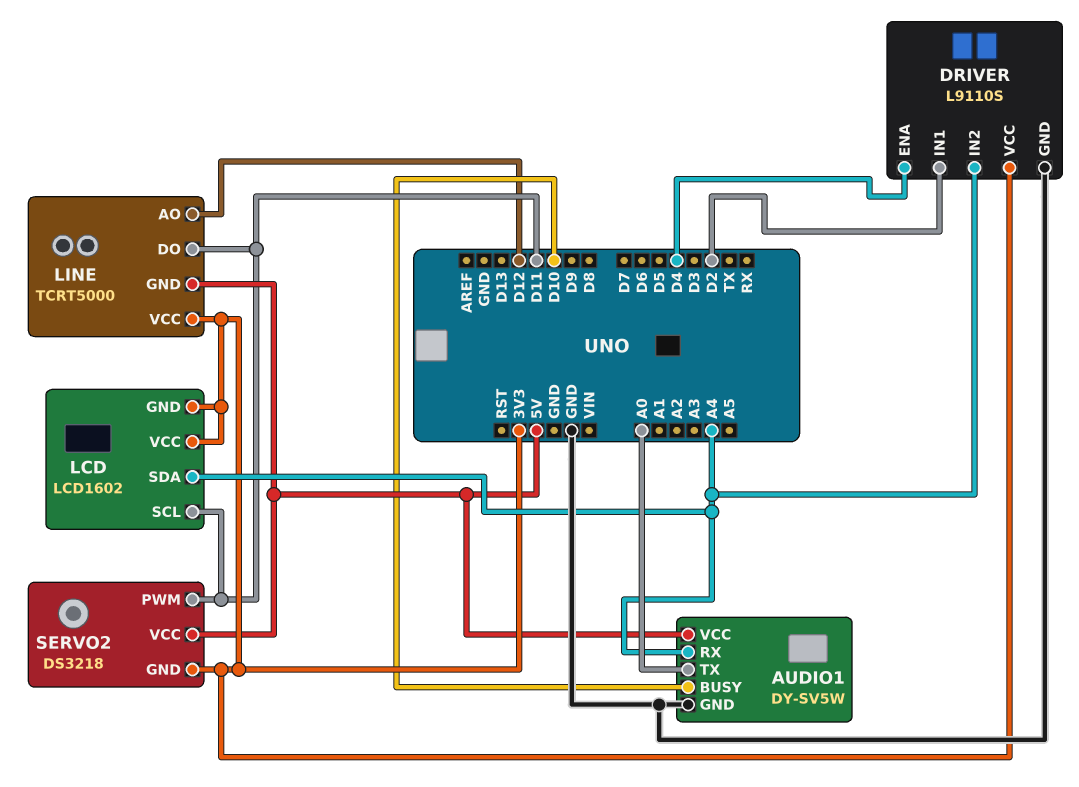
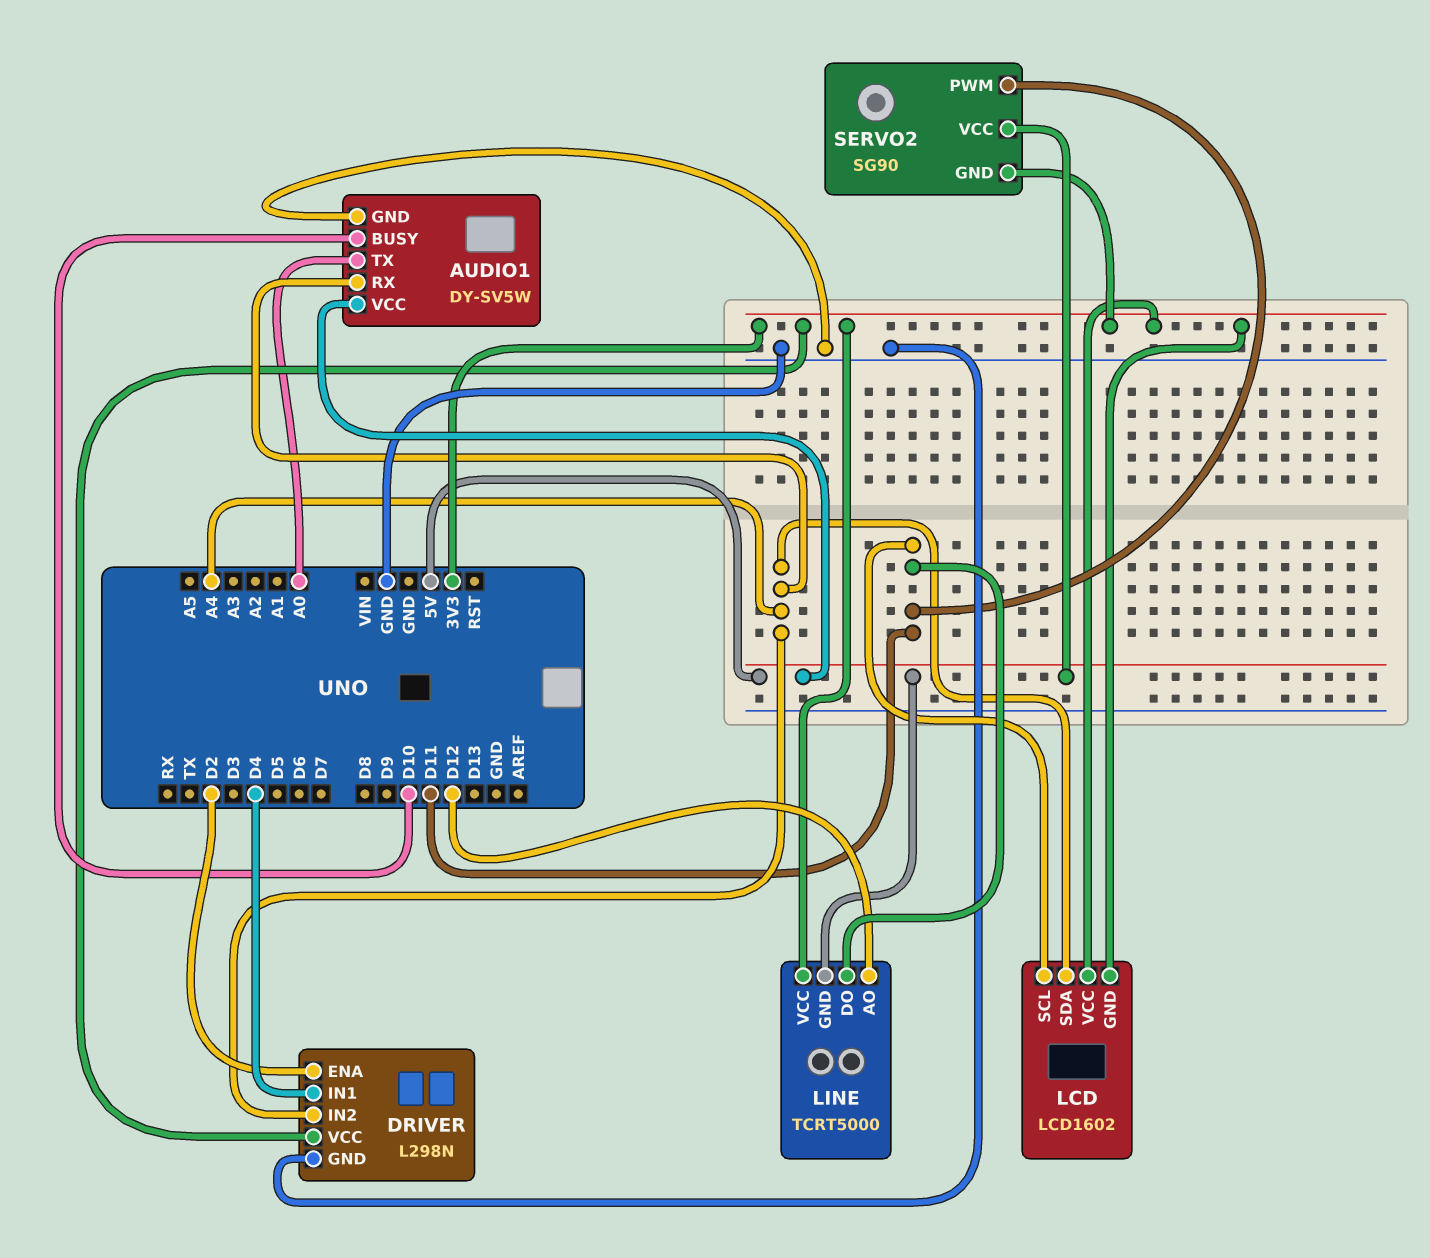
DRIVER: L9110S -> L298N
DRIVER pin ENA: D4 -> D2
DRIVER pin IN1: D2 -> D4
SERVO2: DS3218 -> SG90

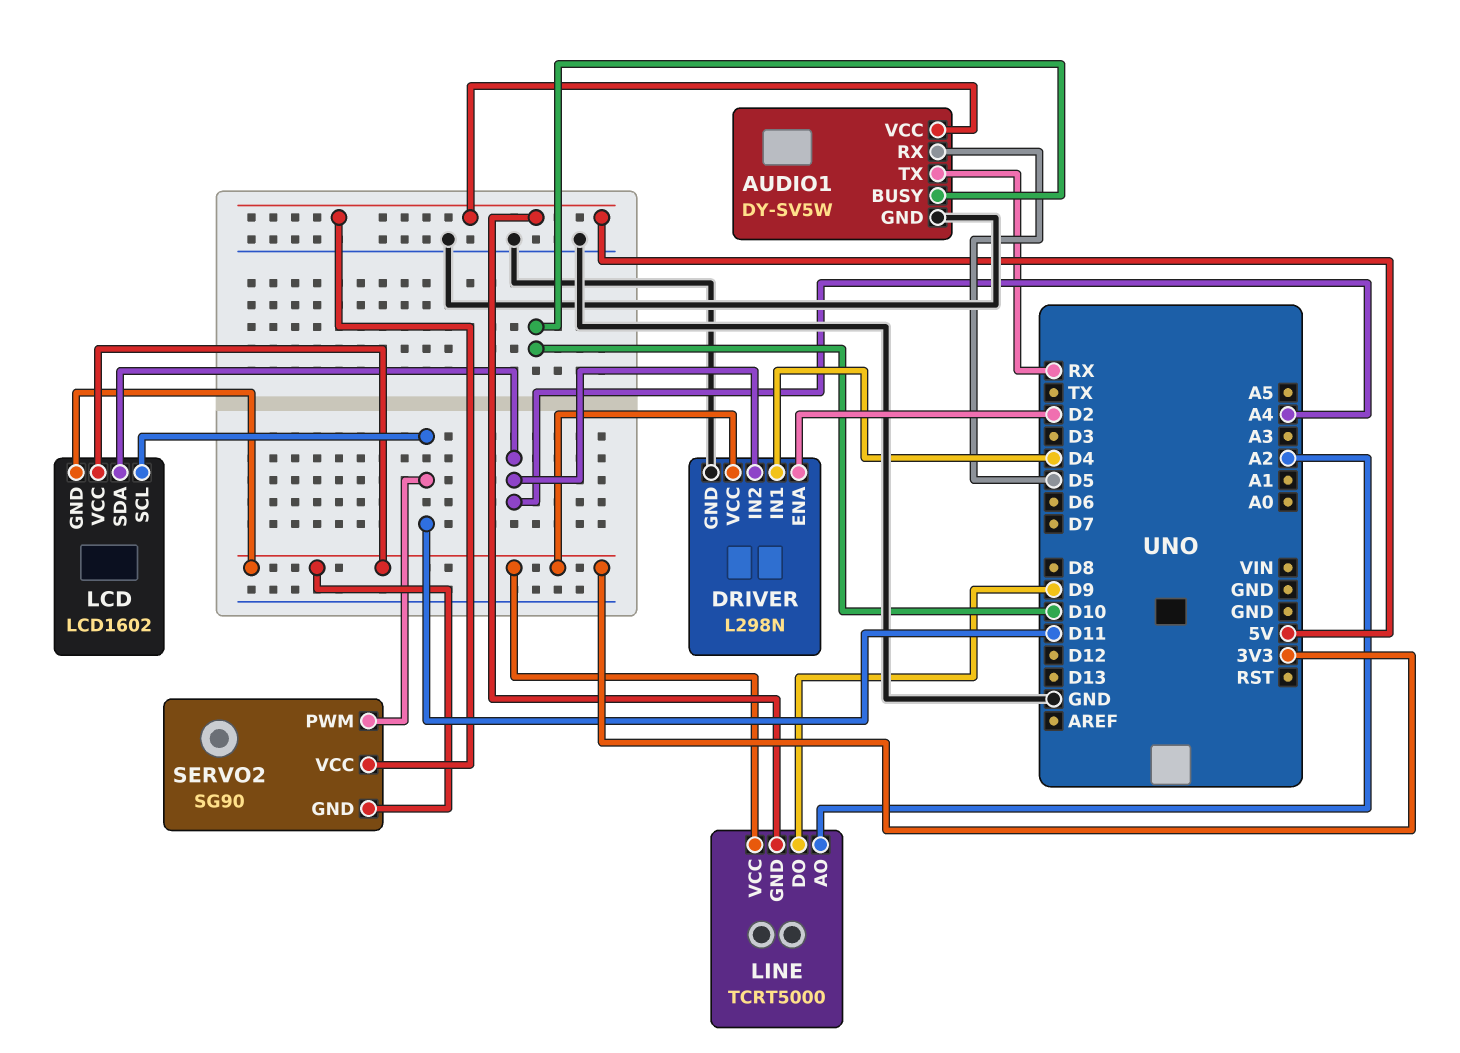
AUDIO1 pin RX: A4 -> D5
AUDIO1 pin TX: A0 -> RX
LINE pin AO: D12 -> A2
LINE pin DO: D11 -> D9

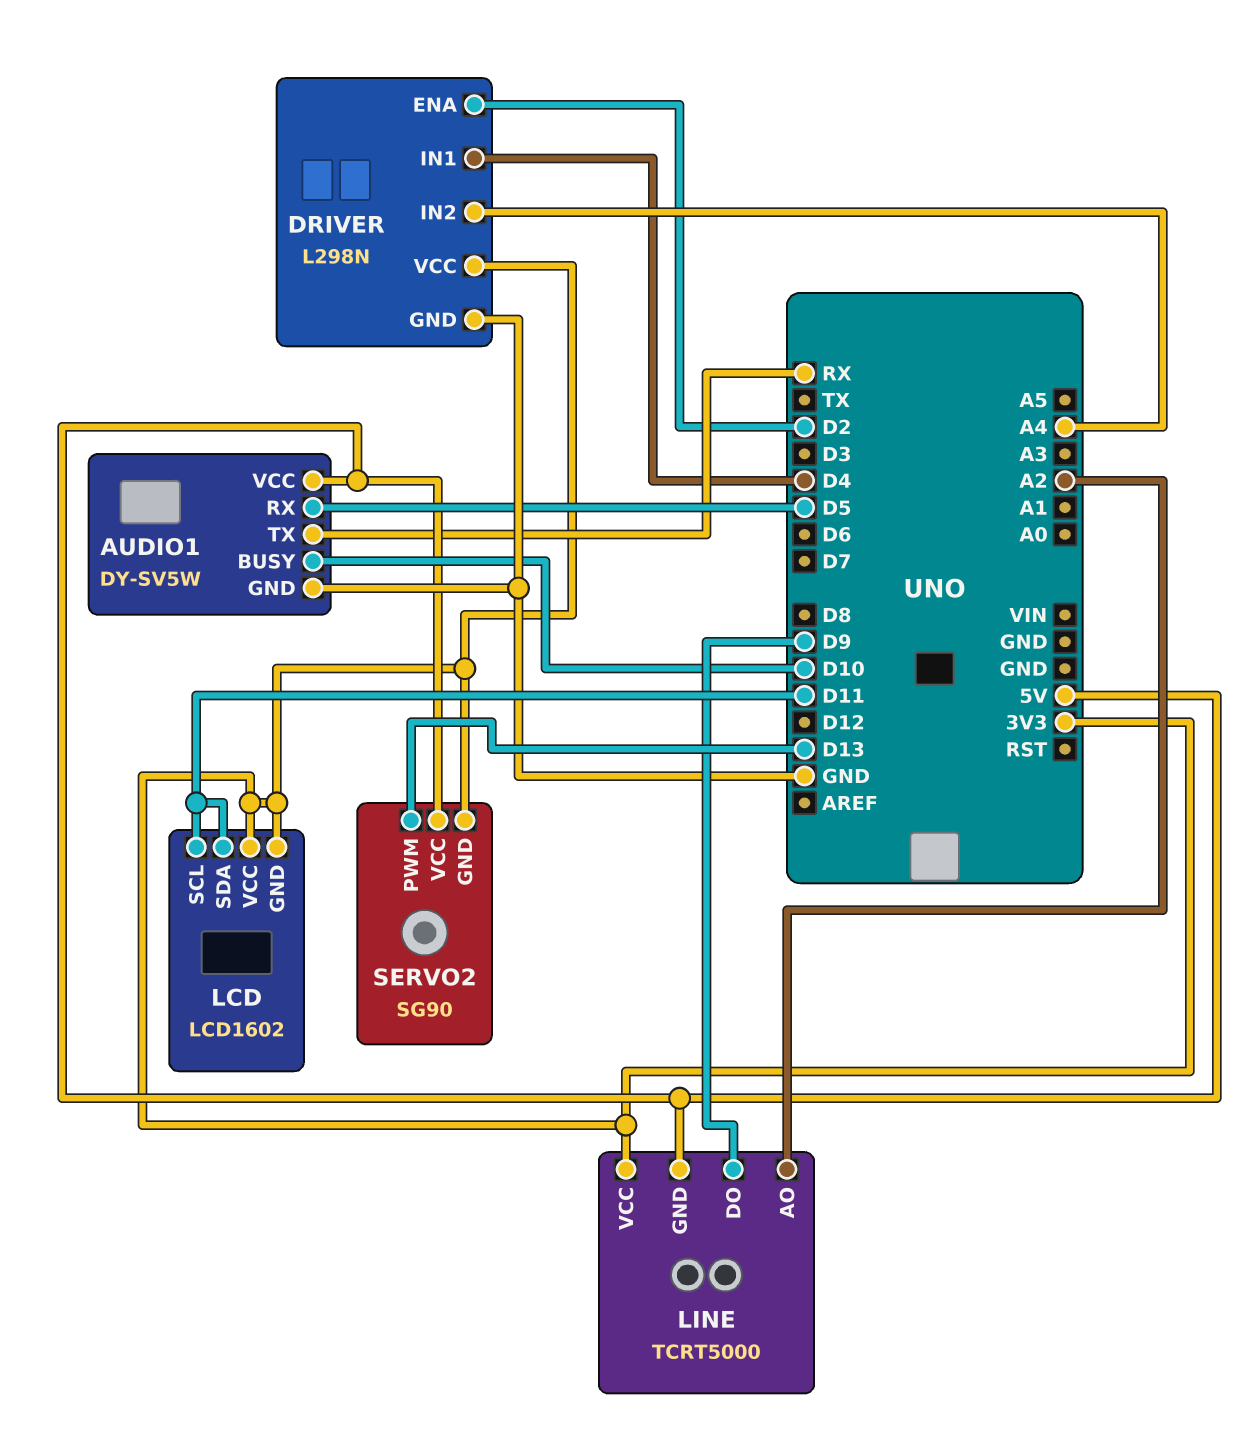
LCD pin SDA: A4 -> D11
SERVO2 pin PWM: D11 -> D13

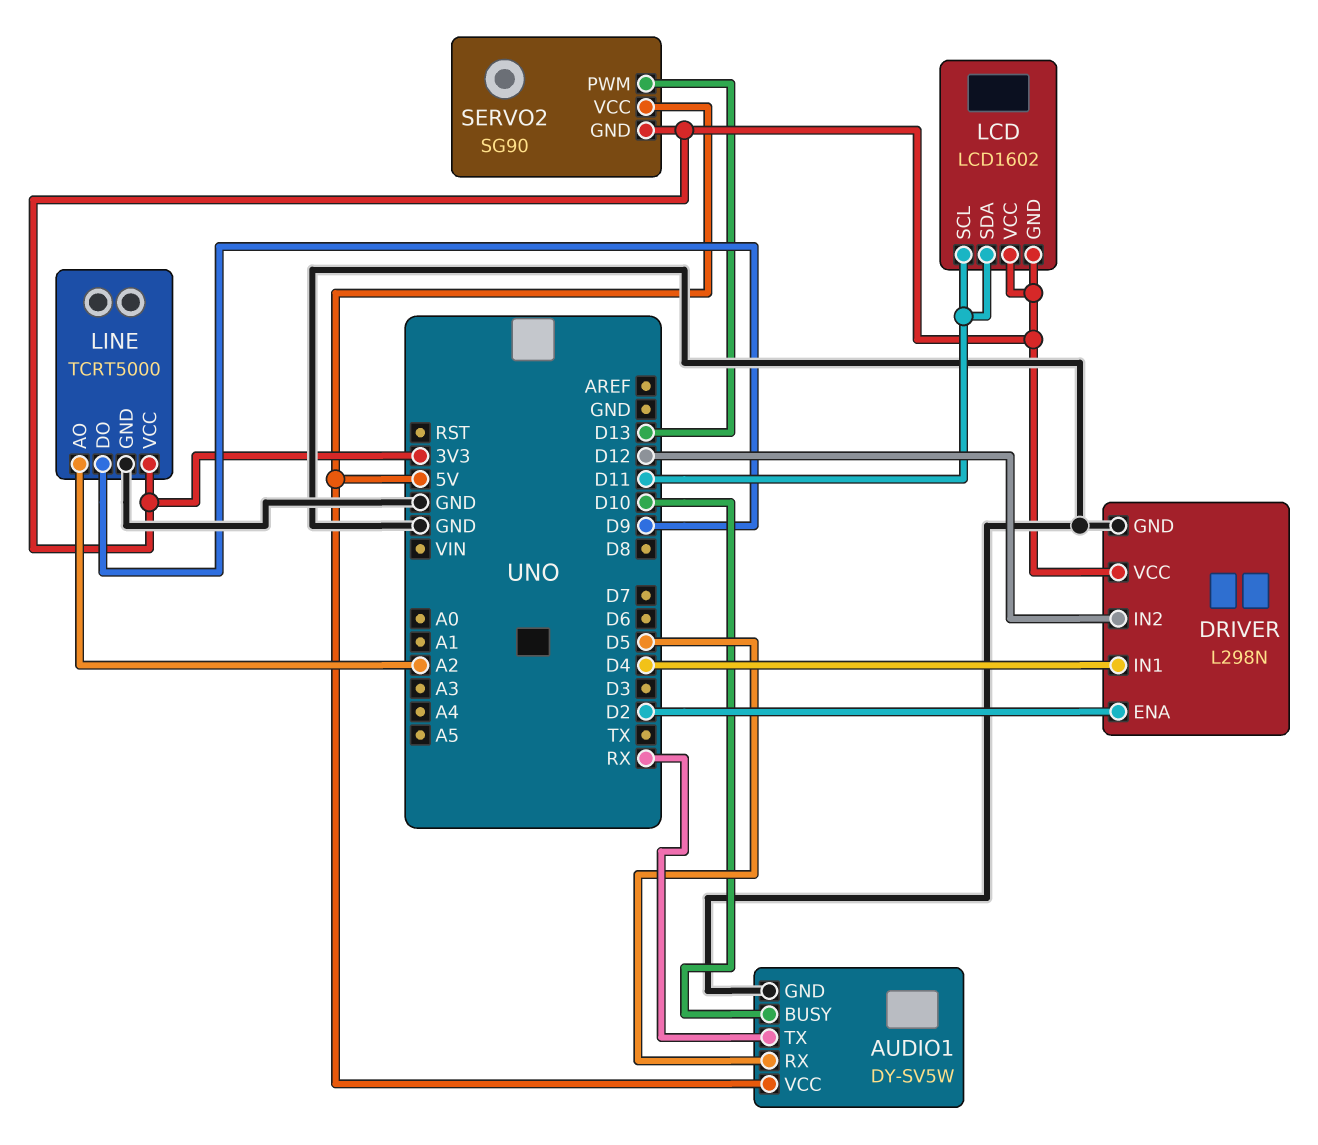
DRIVER pin IN2: A4 -> D12
LINE pin GND: 5V -> GND

